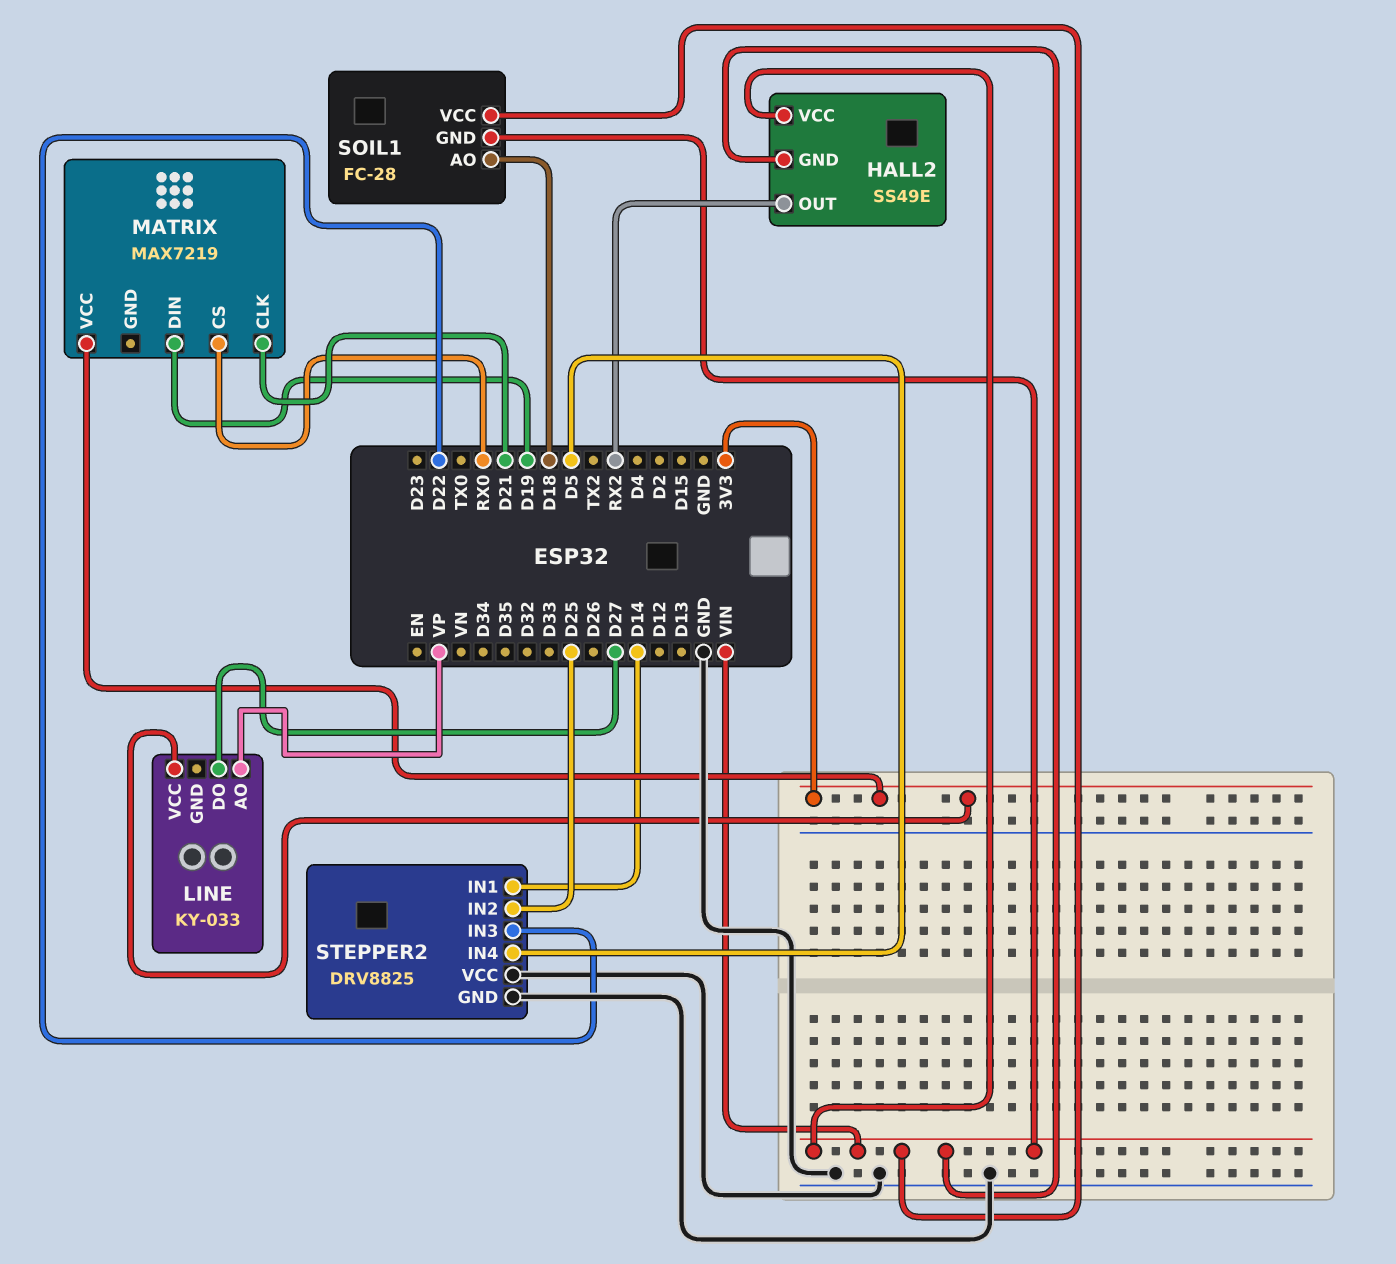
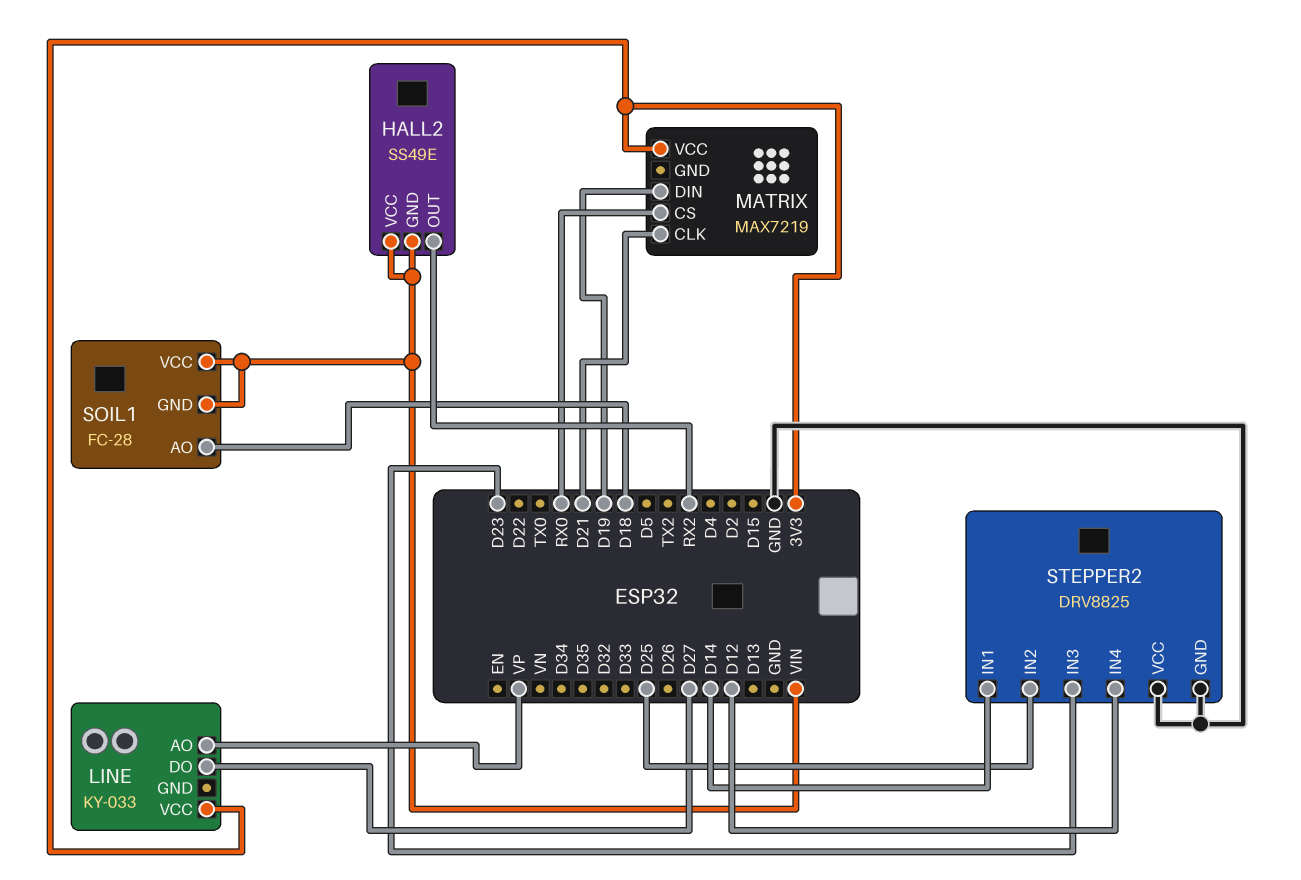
STEPPER2 pin IN3: D22 -> D23
STEPPER2 pin IN4: D5 -> D12

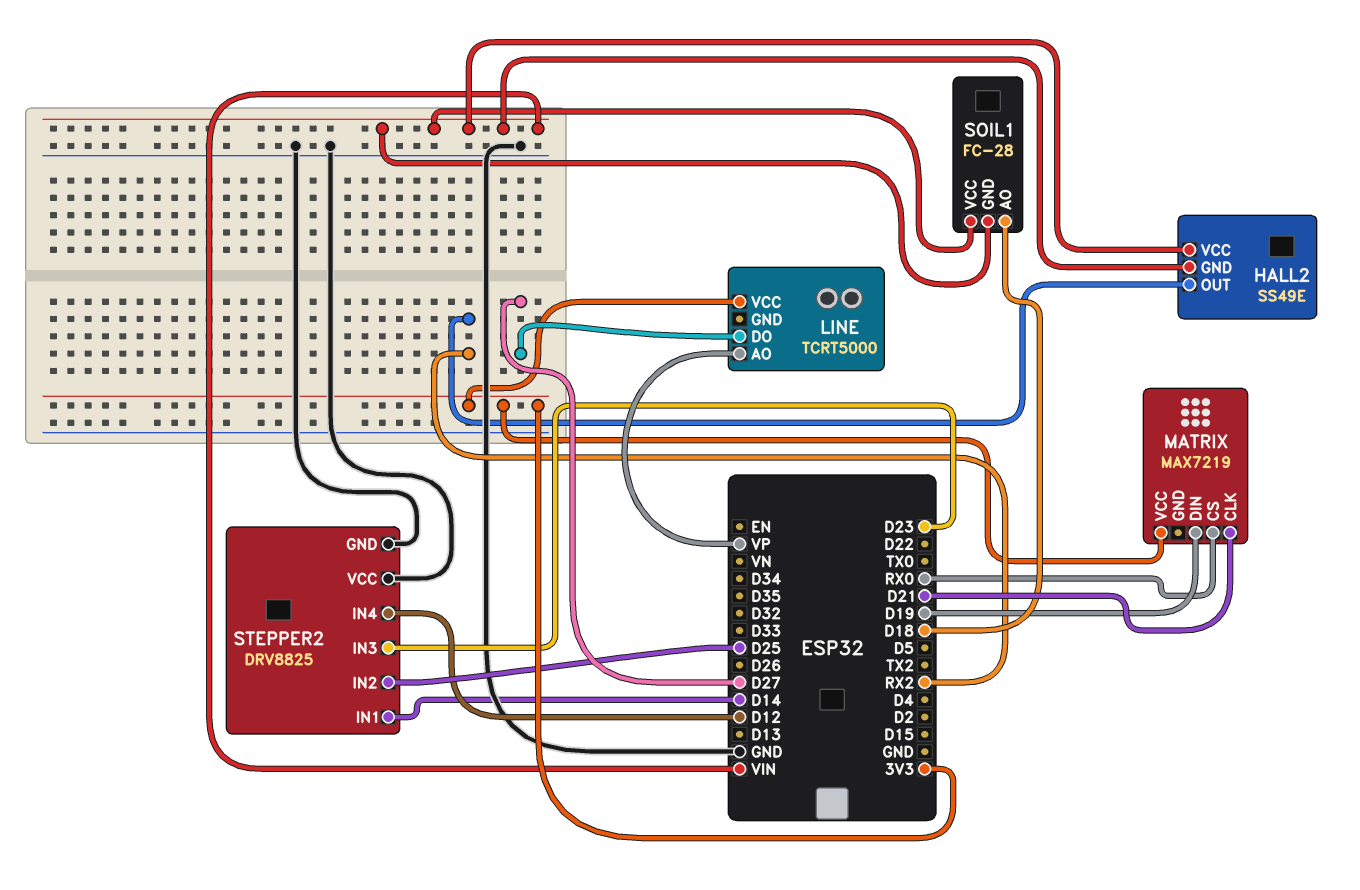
LINE: KY-033 -> TCRT5000

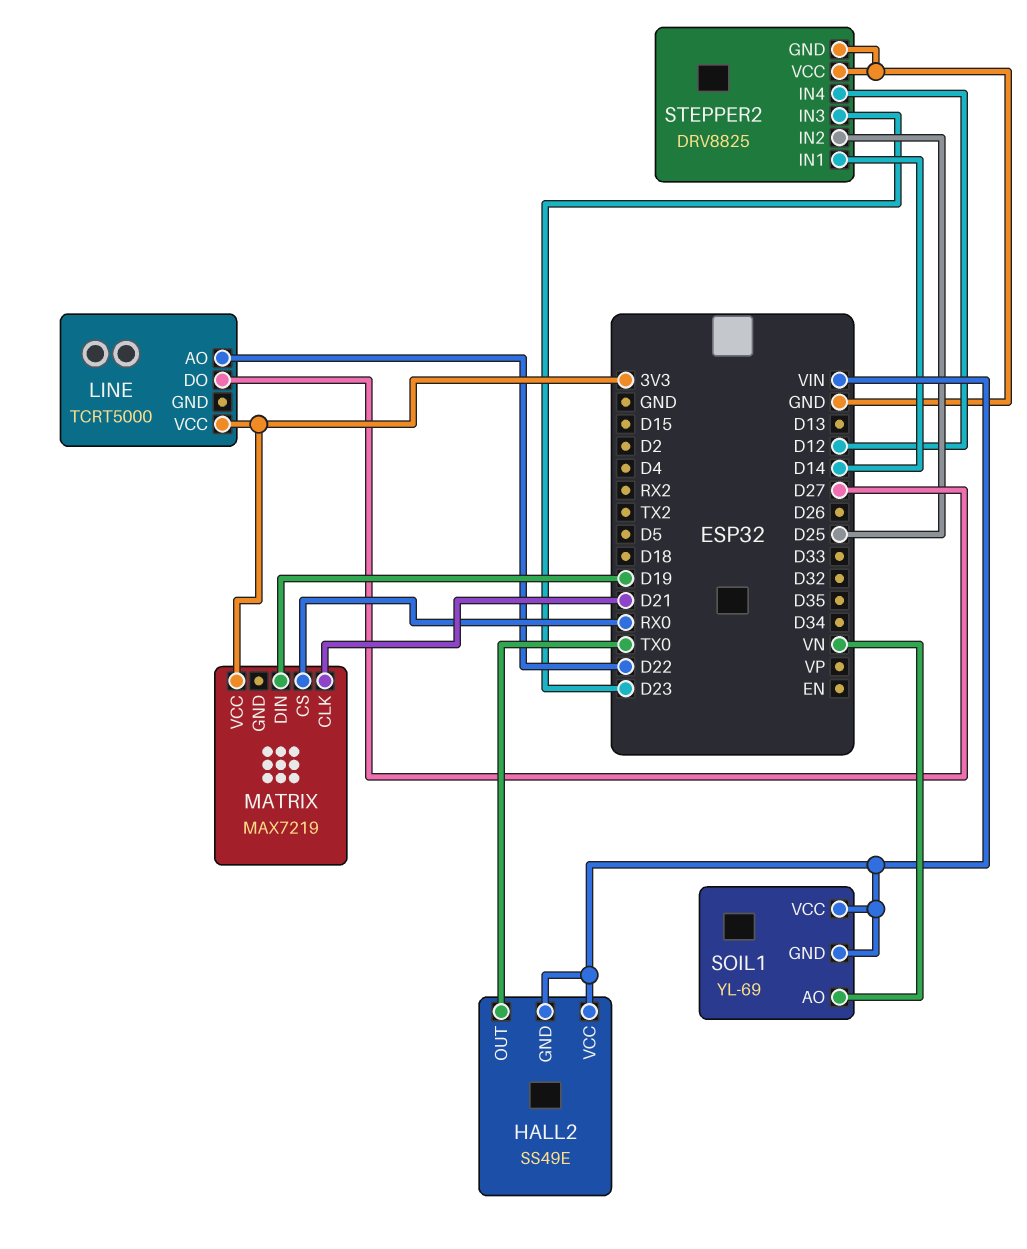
HALL2 pin OUT: RX2 -> TX0
LINE pin AO: VP -> D22
SOIL1: FC-28 -> YL-69
SOIL1 pin AO: D18 -> VN

